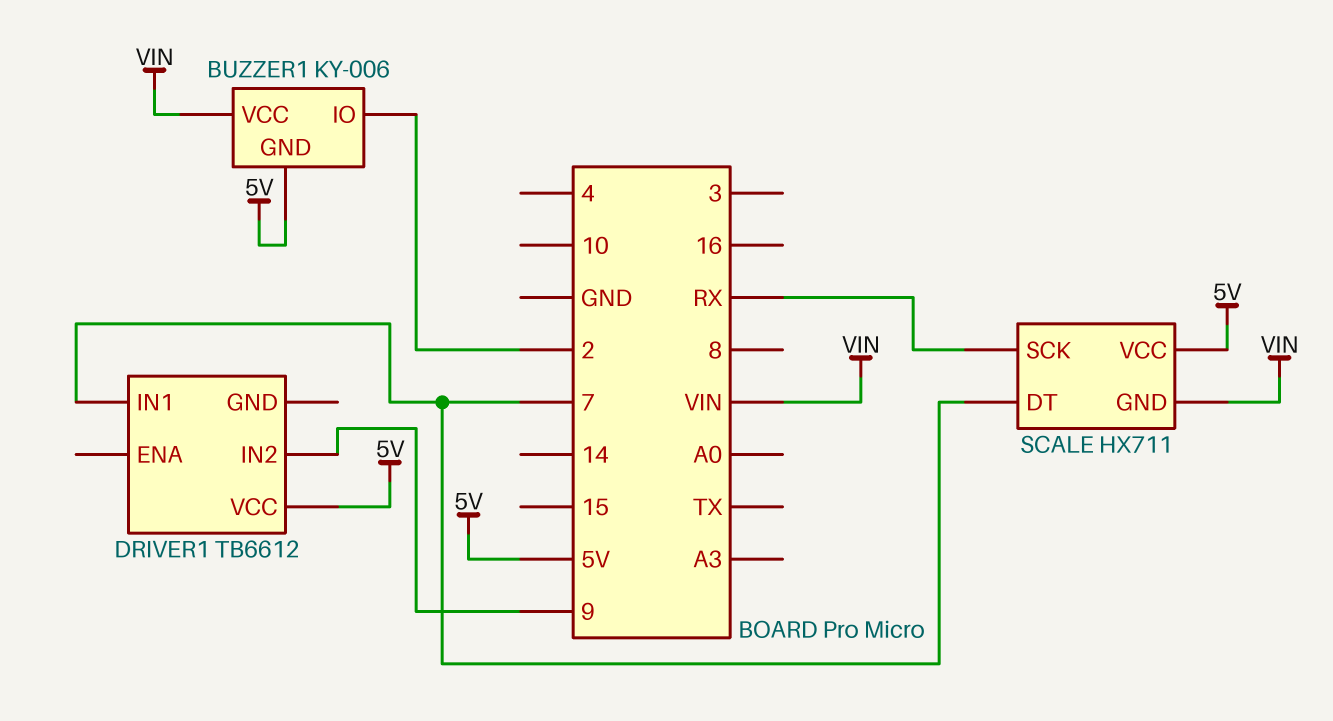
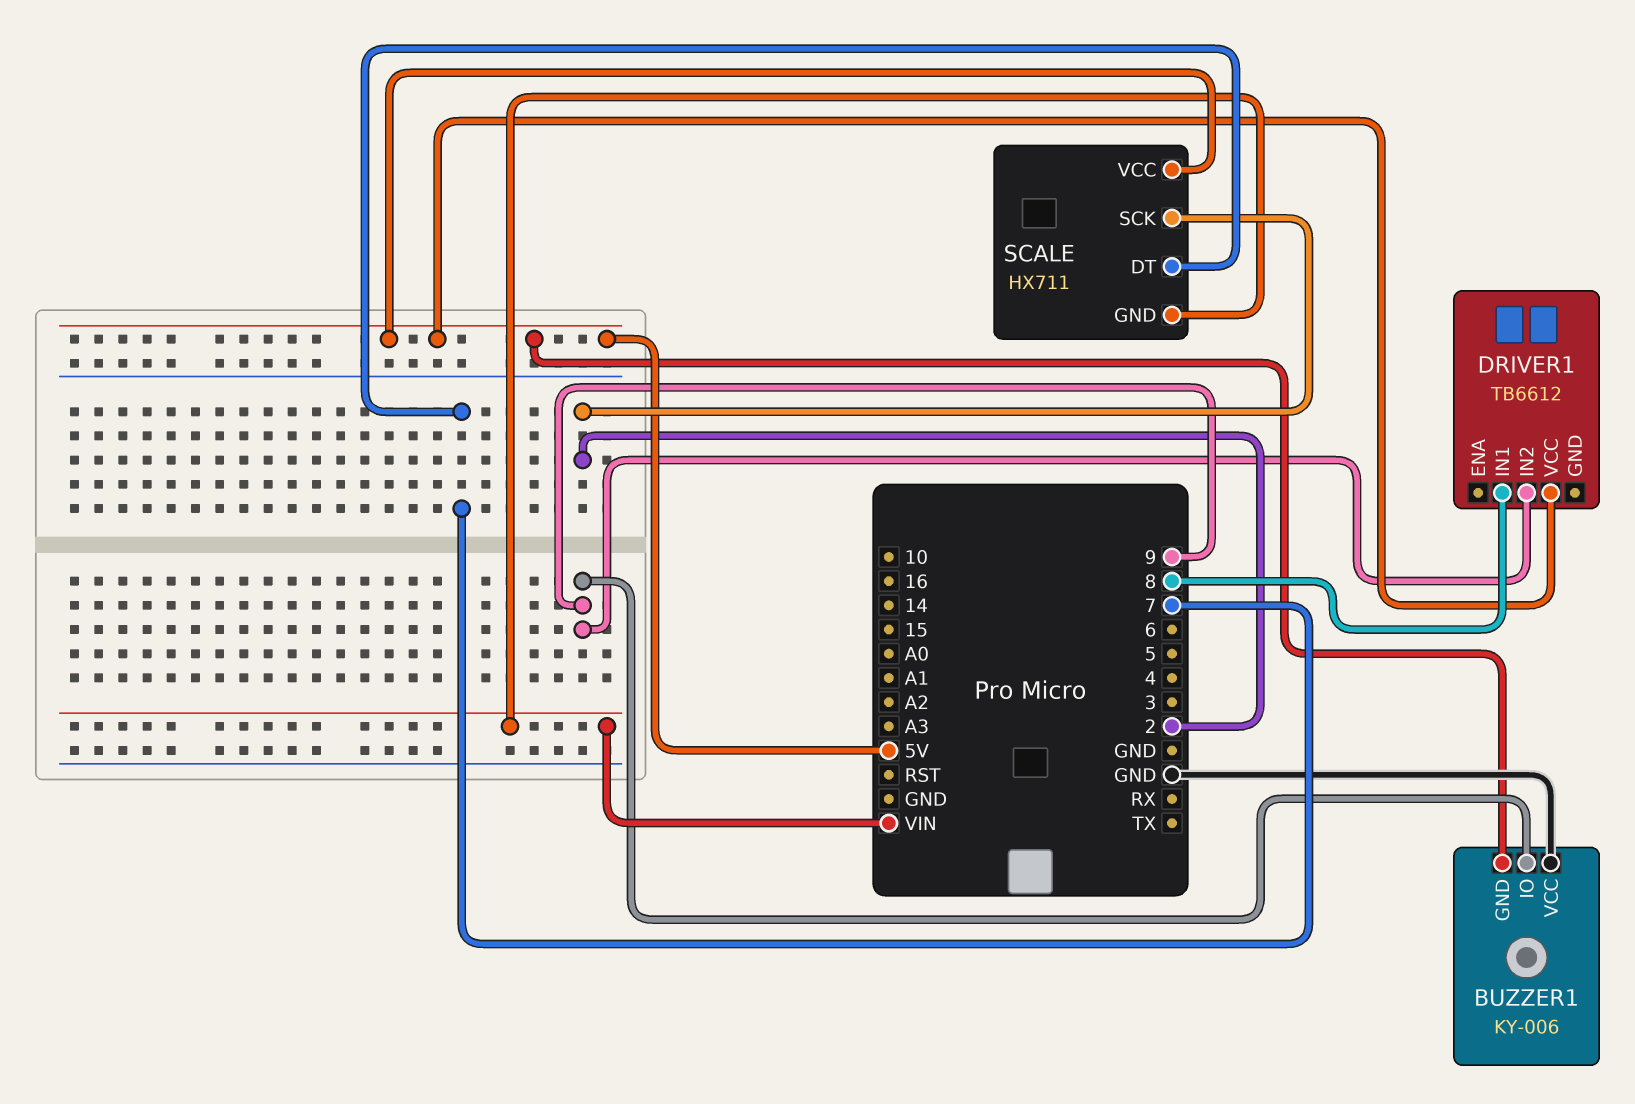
BUZZER1 pin IO: 2 -> 9
BUZZER1 pin VCC: VIN -> GND
DRIVER1 pin IN1: 7 -> 8
SCALE pin SCK: RX -> 2

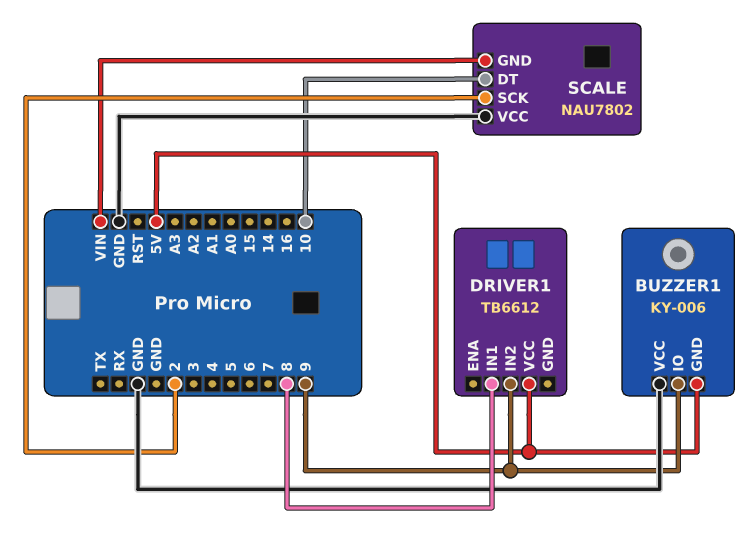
SCALE: HX711 -> NAU7802
SCALE pin DT: 7 -> 10
SCALE pin VCC: 5V -> GND

